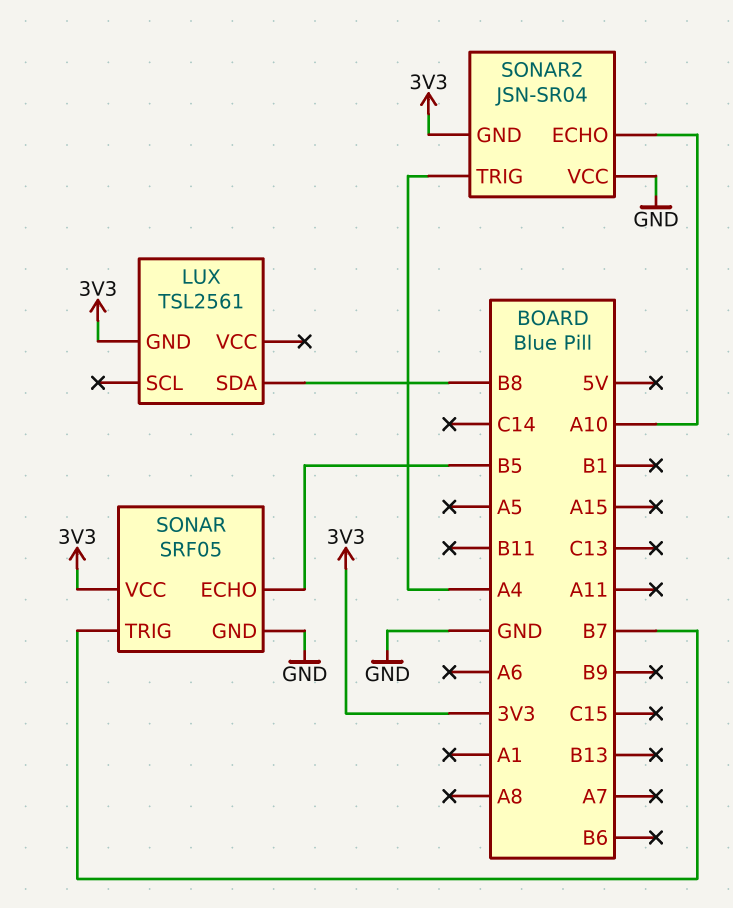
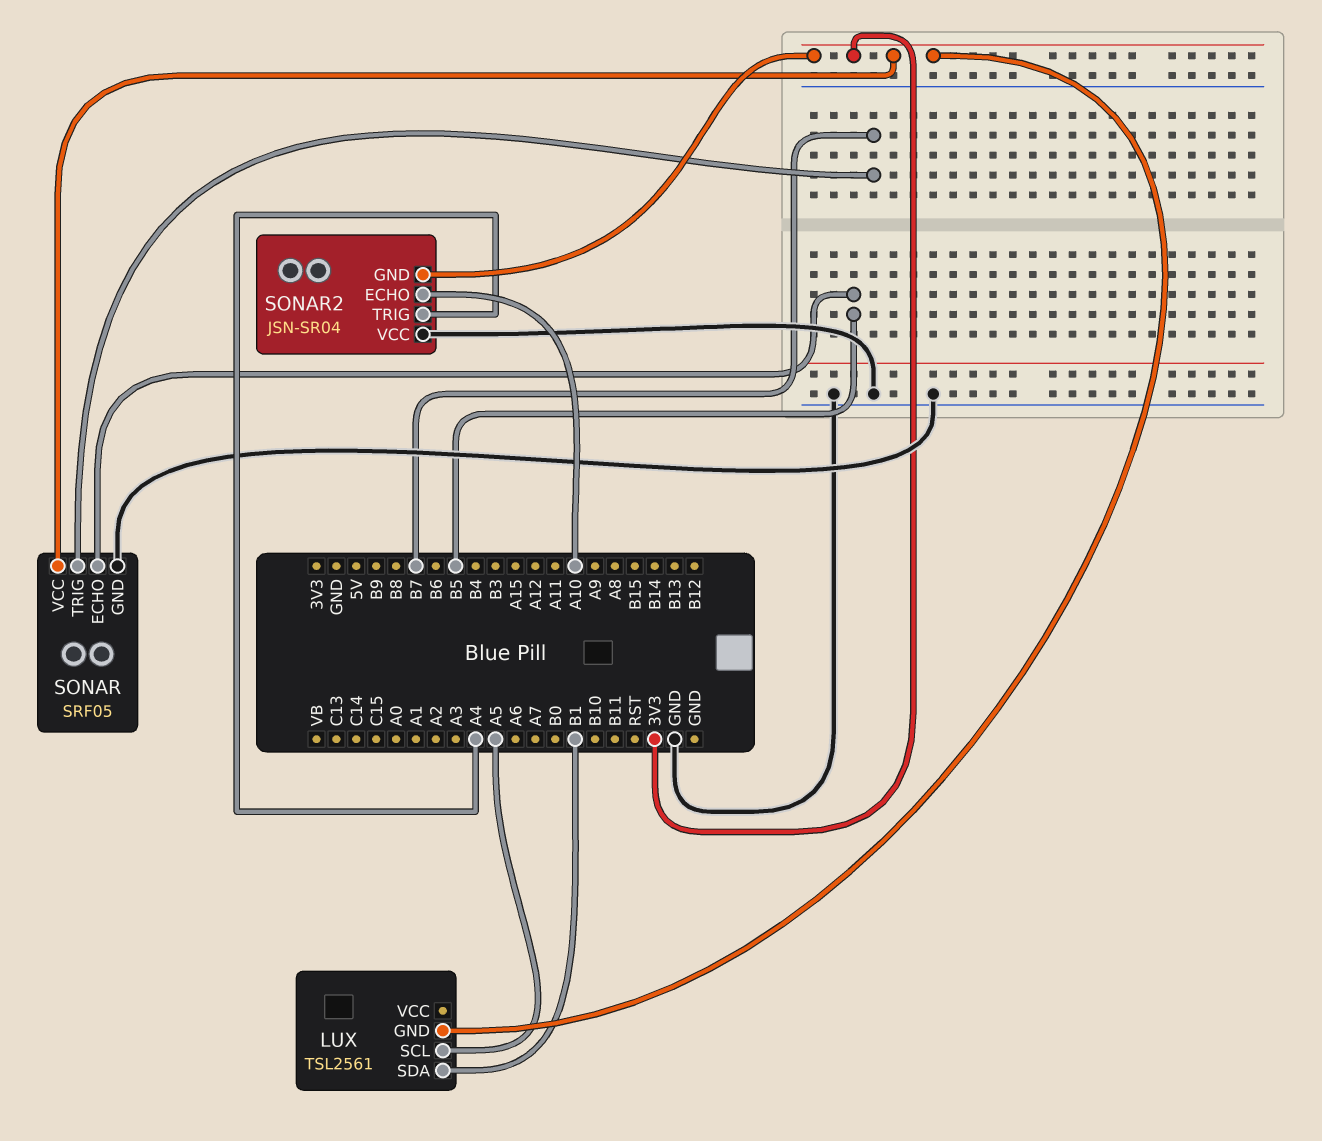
LUX pin SCL: none -> A5
LUX pin SDA: B8 -> B1

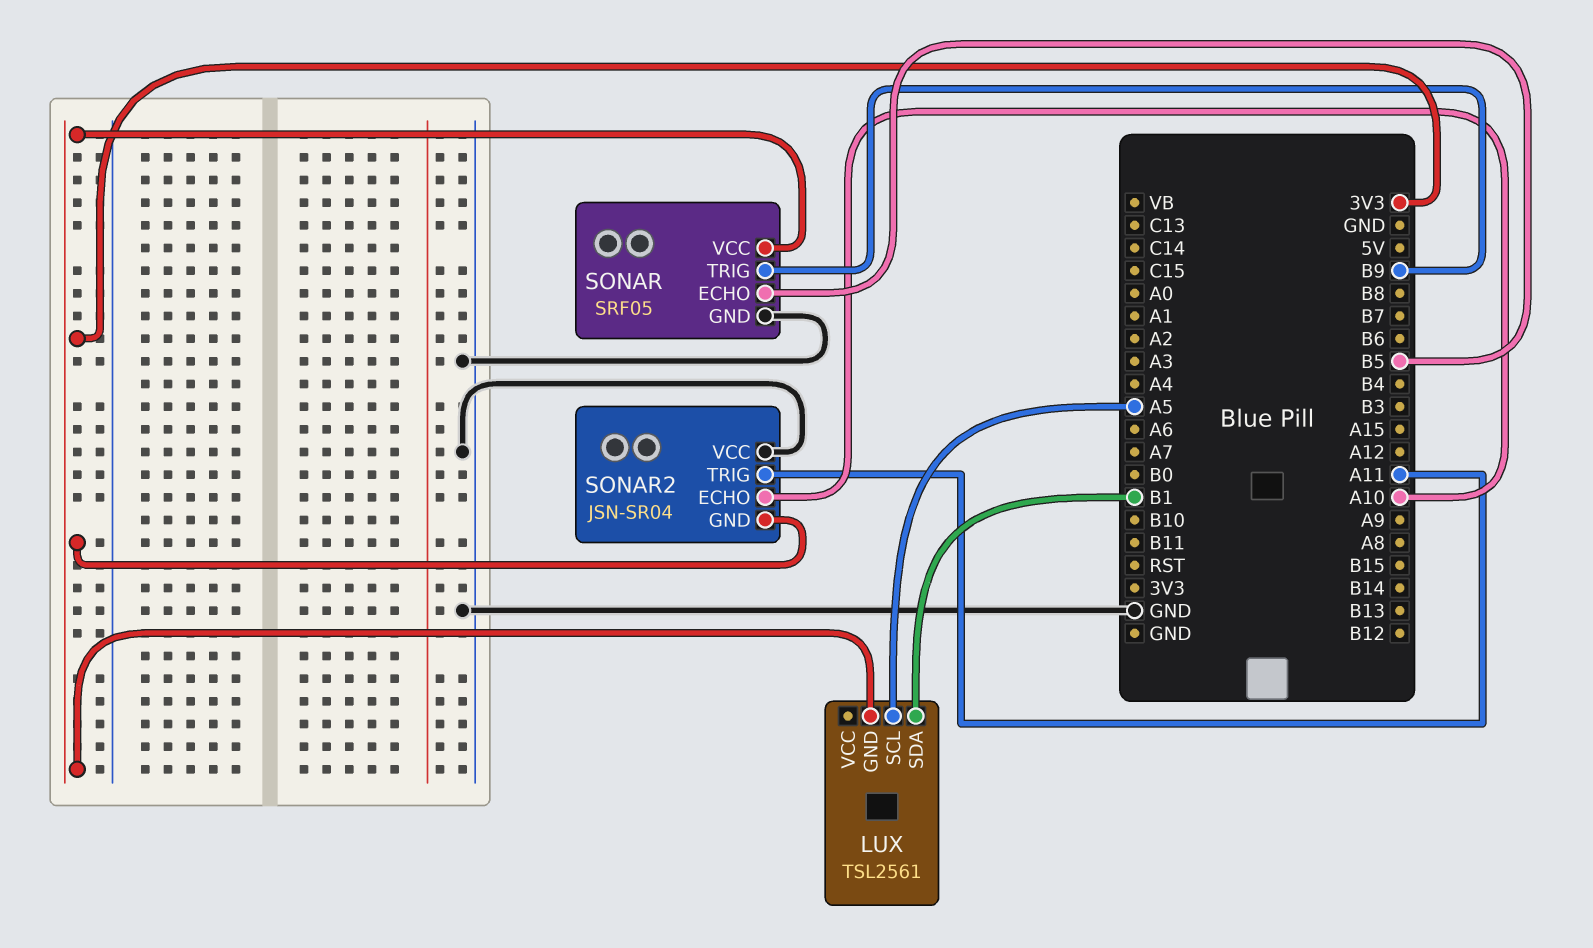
SONAR pin TRIG: B7 -> B9
SONAR2 pin TRIG: A4 -> A11

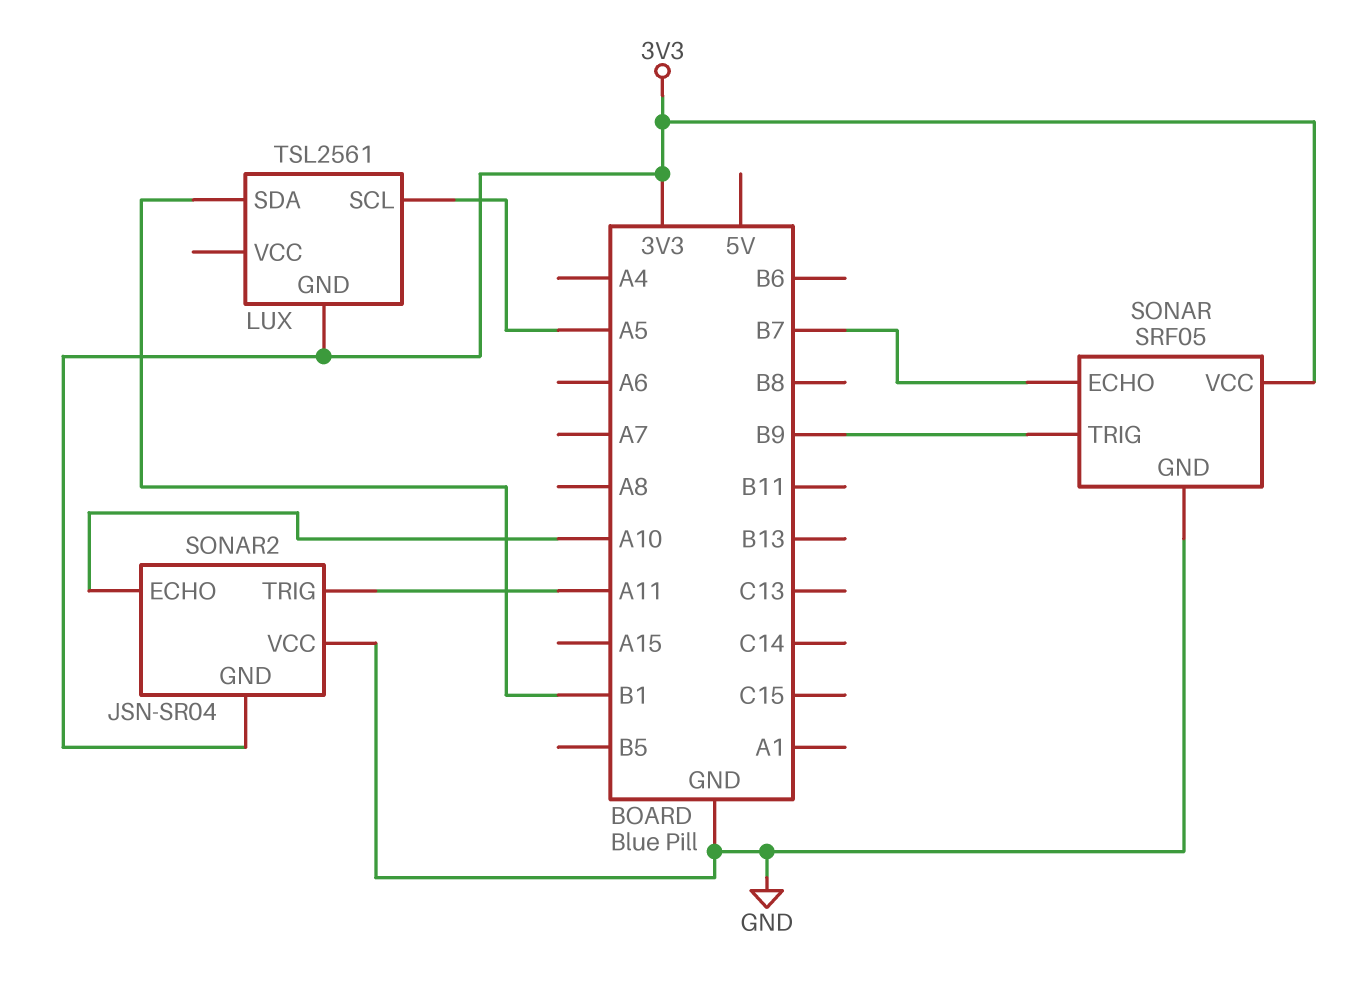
SONAR pin ECHO: B5 -> B7

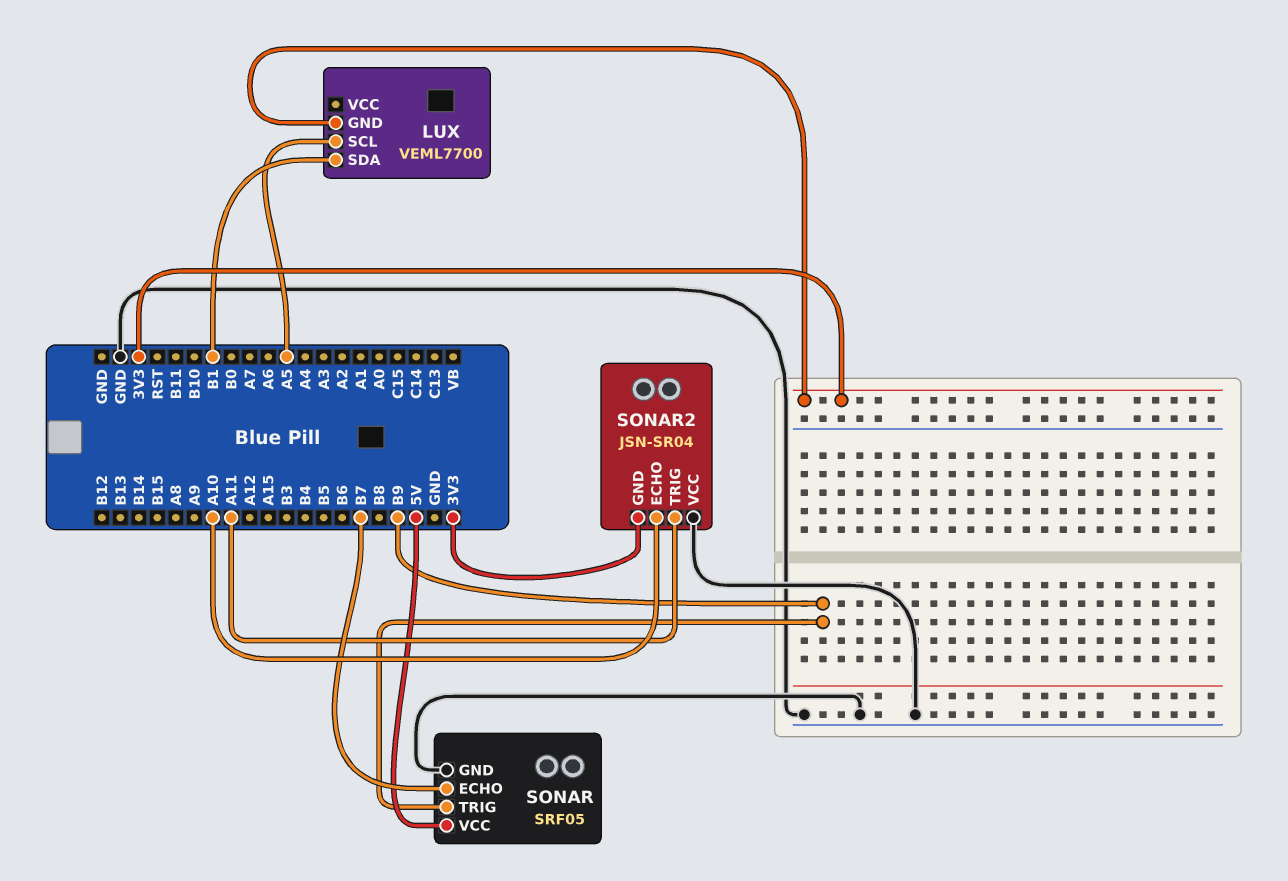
LUX: TSL2561 -> VEML7700
SONAR pin VCC: 3V3 -> 5V

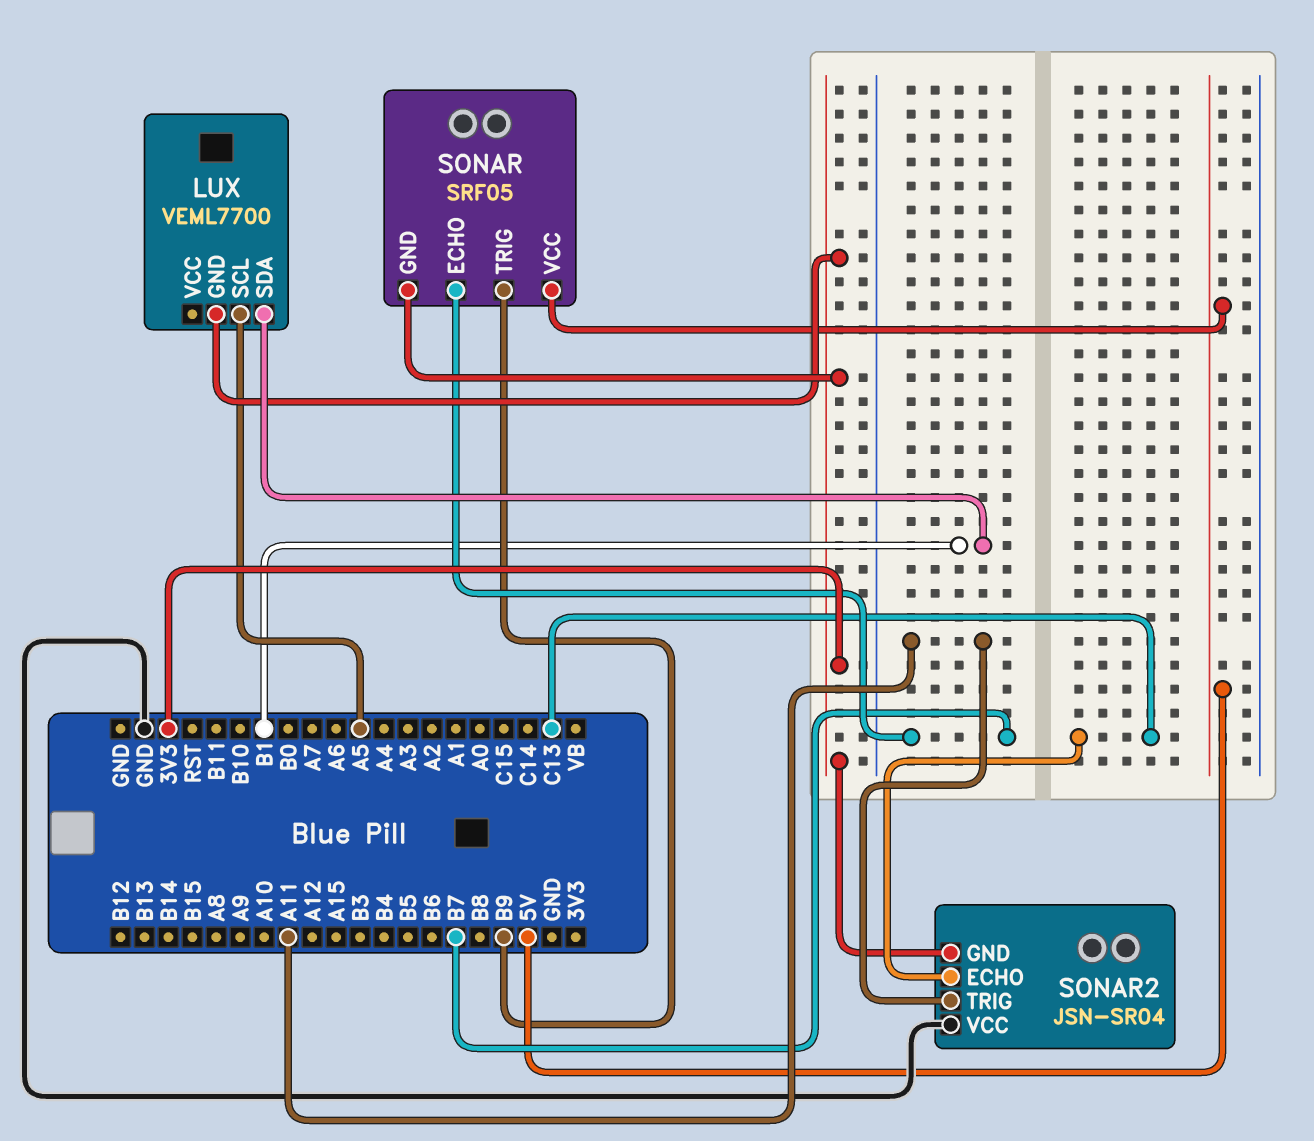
SONAR pin GND: GND -> 3V3
SONAR2 pin ECHO: A10 -> C13

